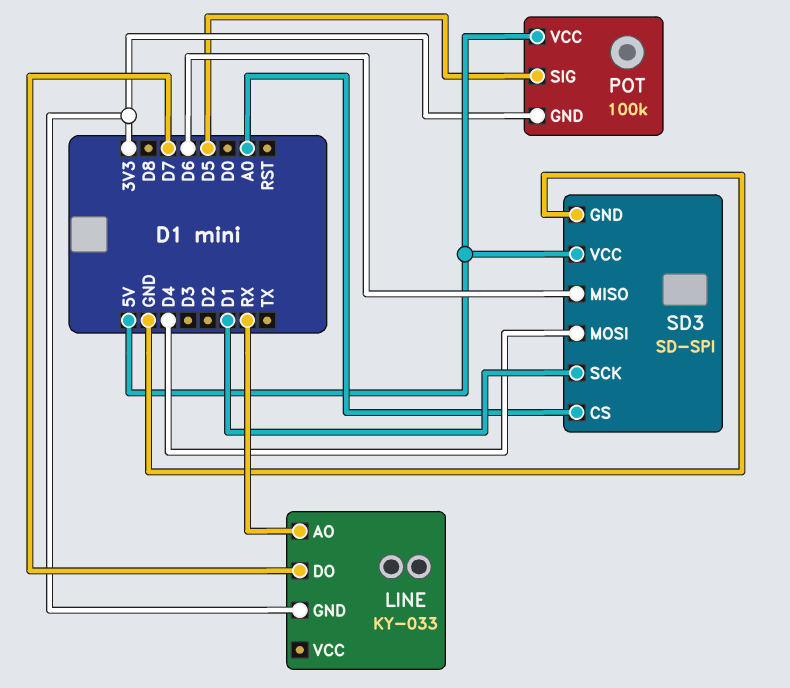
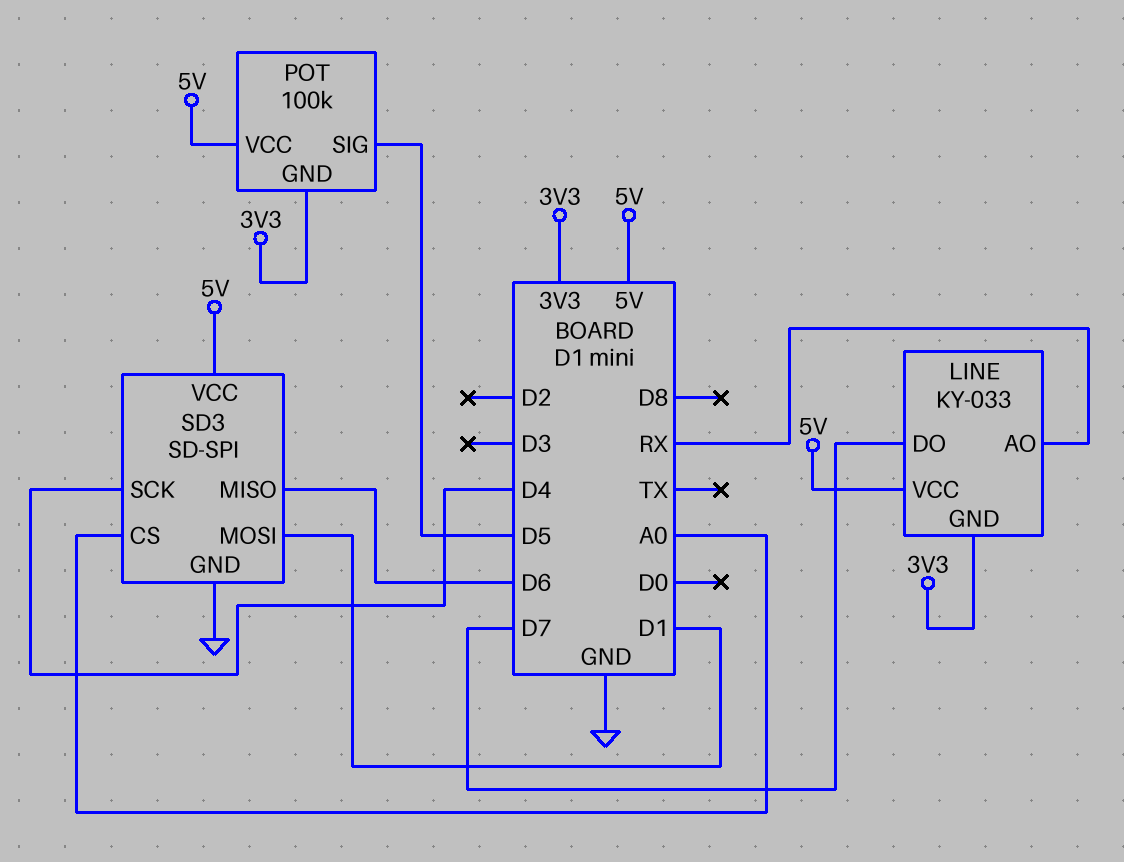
LINE pin VCC: none -> 5V
SD3 pin MOSI: D4 -> D1
SD3 pin SCK: D1 -> D4

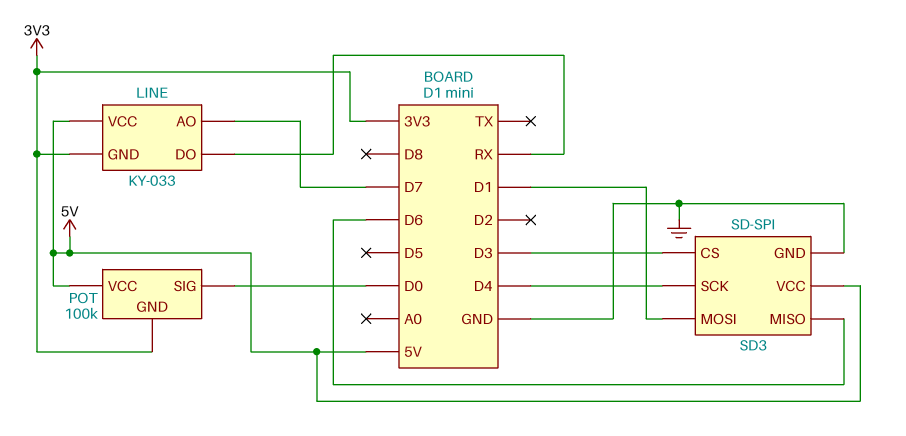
LINE pin AO: RX -> D7
LINE pin DO: D7 -> RX
POT pin SIG: D5 -> D0
SD3 pin CS: A0 -> D3

